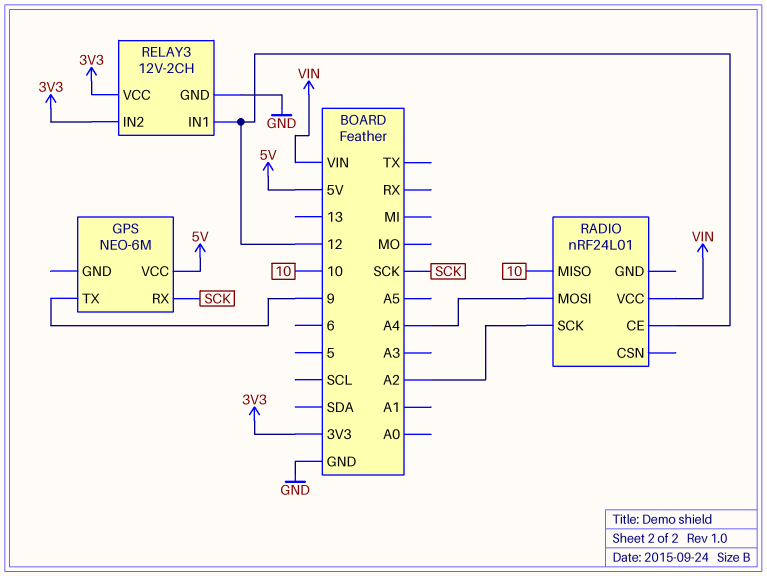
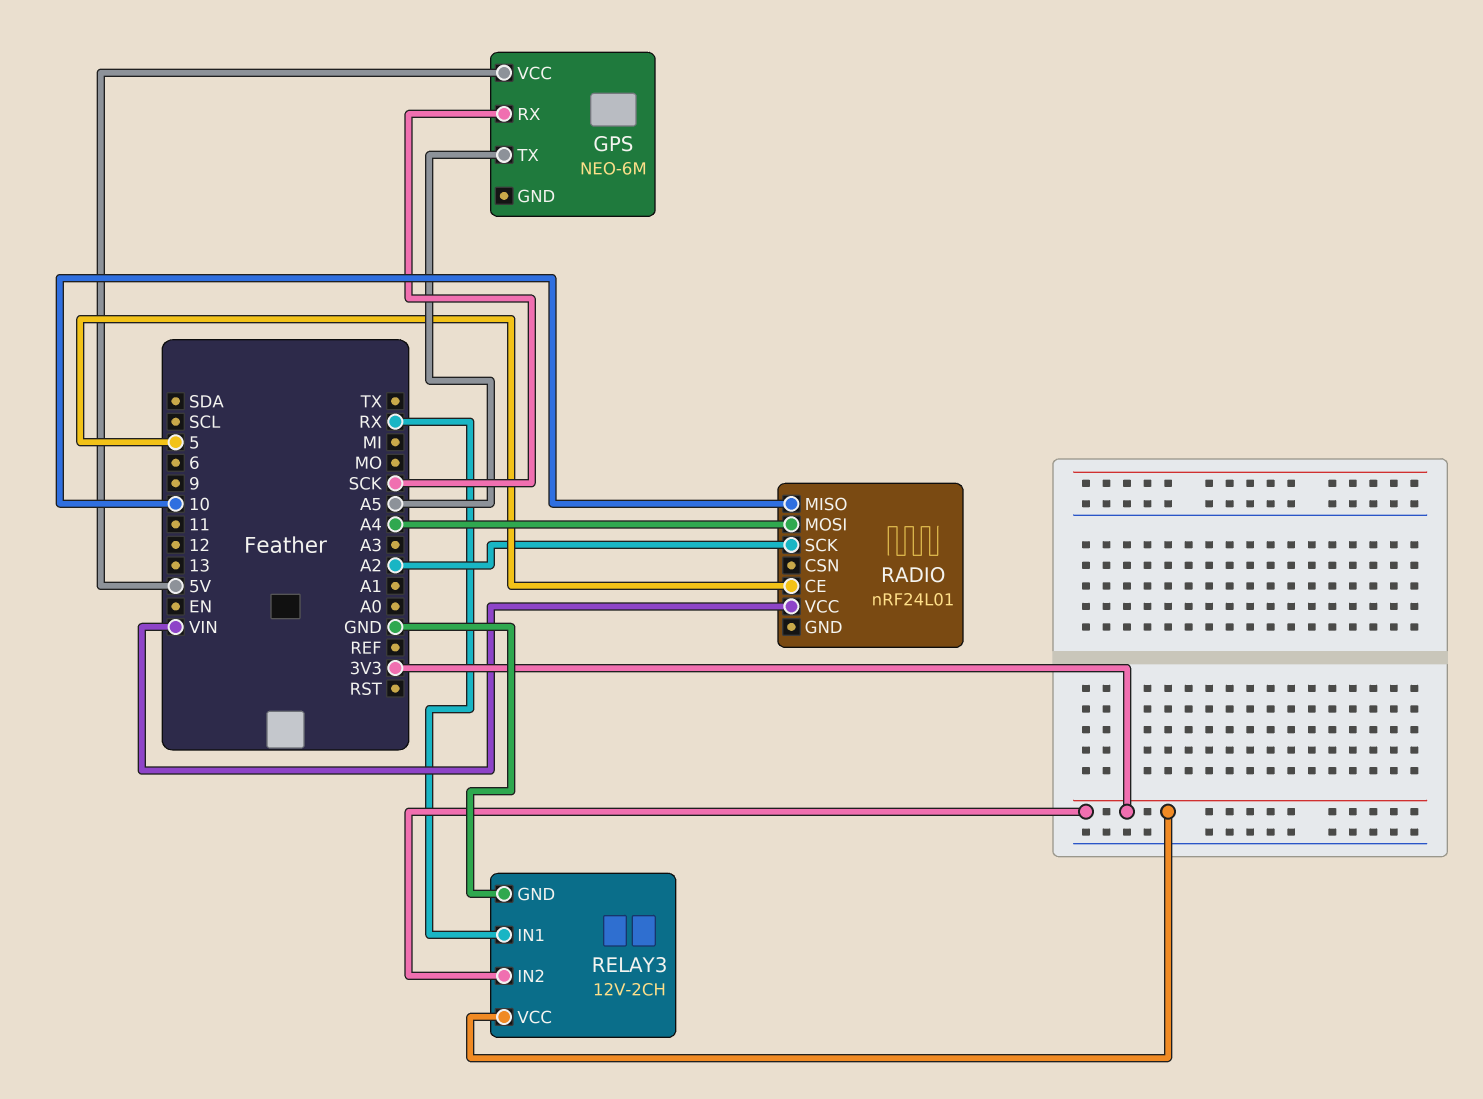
GPS pin TX: 9 -> A5
RADIO pin CE: 12 -> 5
RELAY3 pin IN1: 12 -> RX

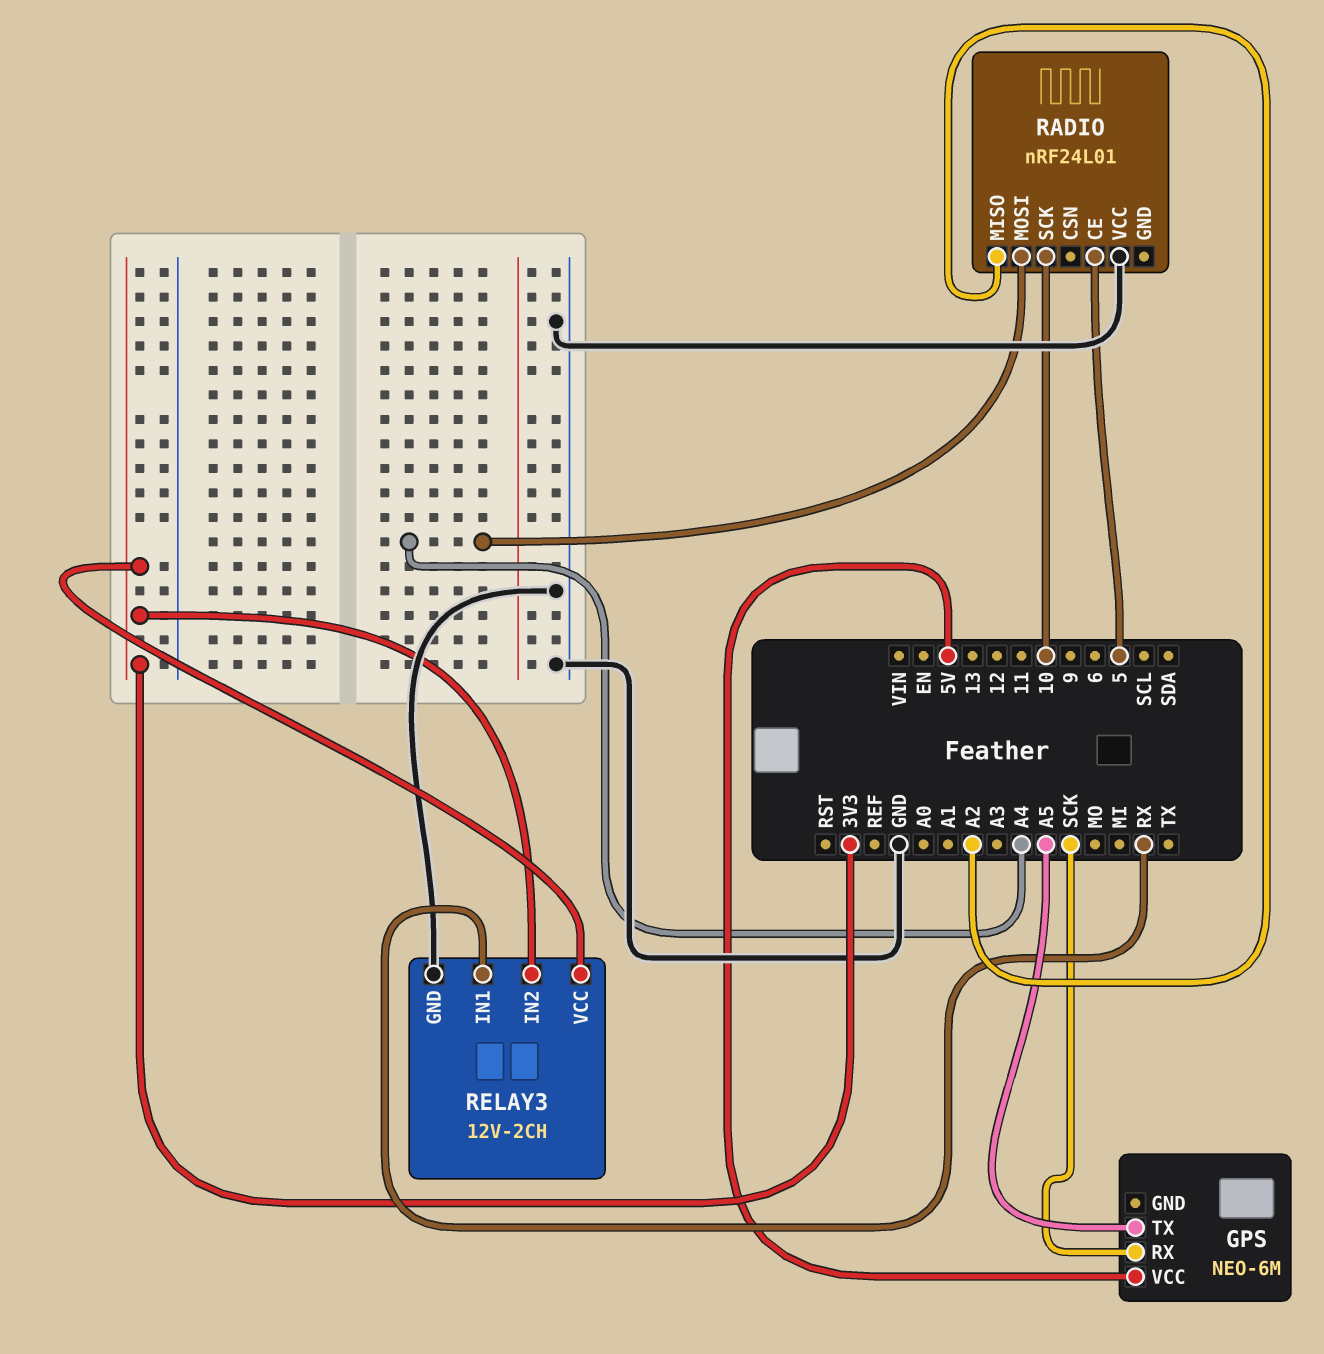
RADIO pin MISO: 10 -> A2
RADIO pin SCK: A2 -> 10
RADIO pin VCC: VIN -> GND

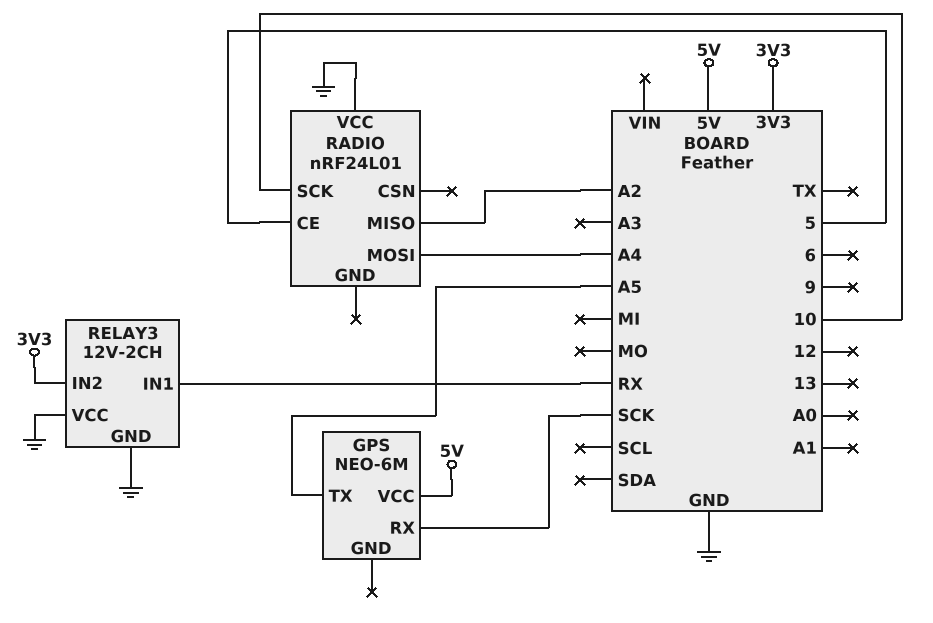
RELAY3 pin VCC: 3V3 -> GND

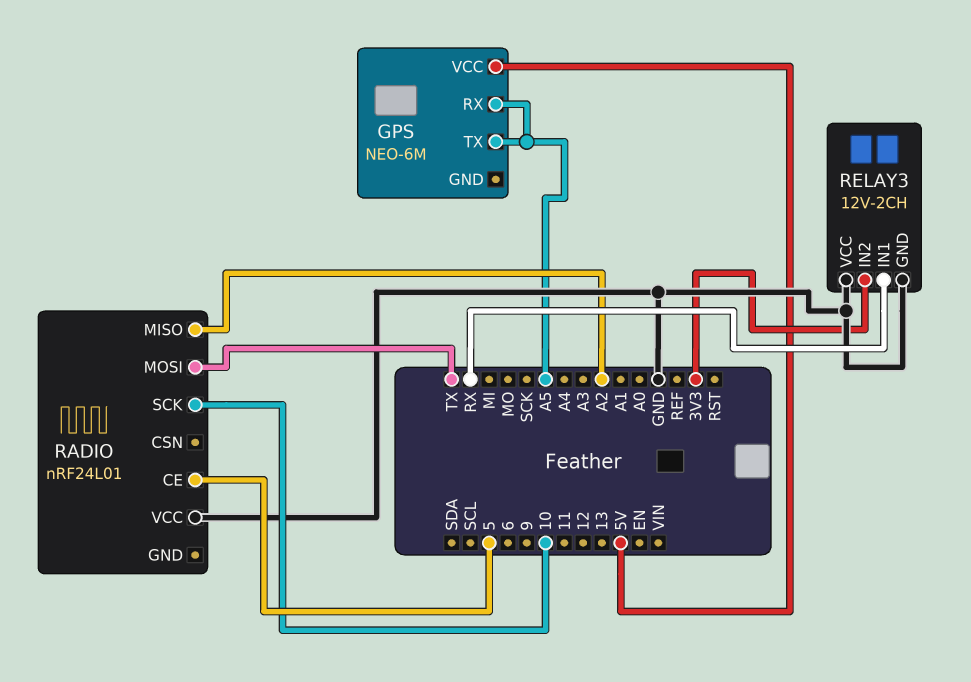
GPS pin RX: SCK -> A5
RADIO pin MOSI: A4 -> TX

